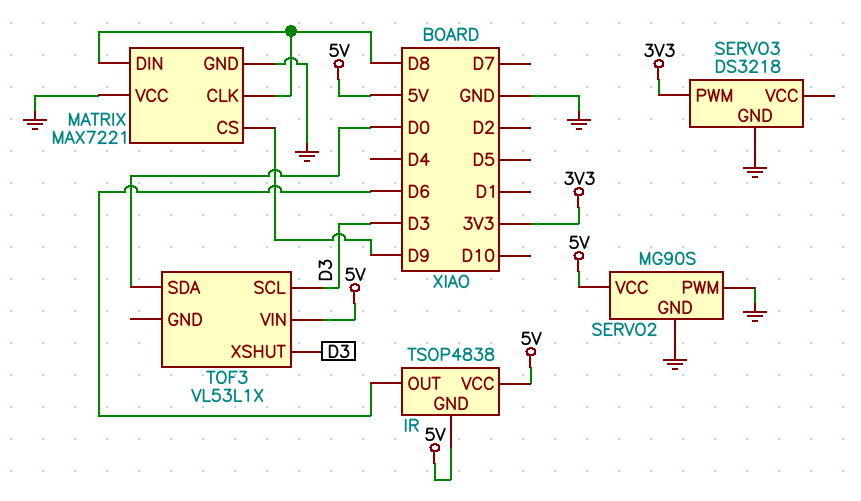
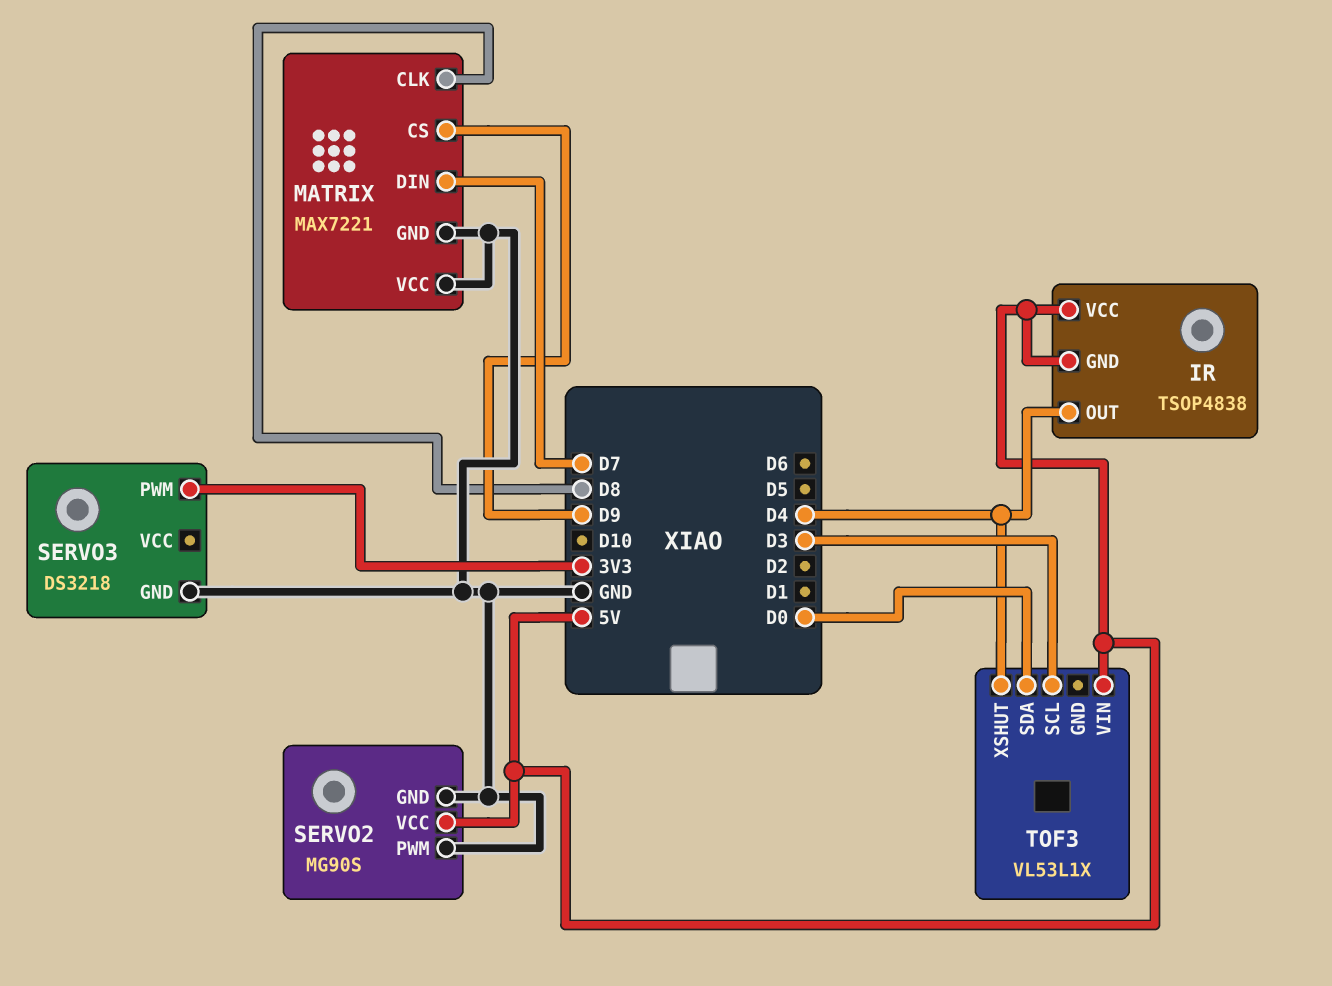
IR pin OUT: D6 -> D4
MATRIX pin DIN: D8 -> D7
TOF3 pin XSHUT: D3 -> D4

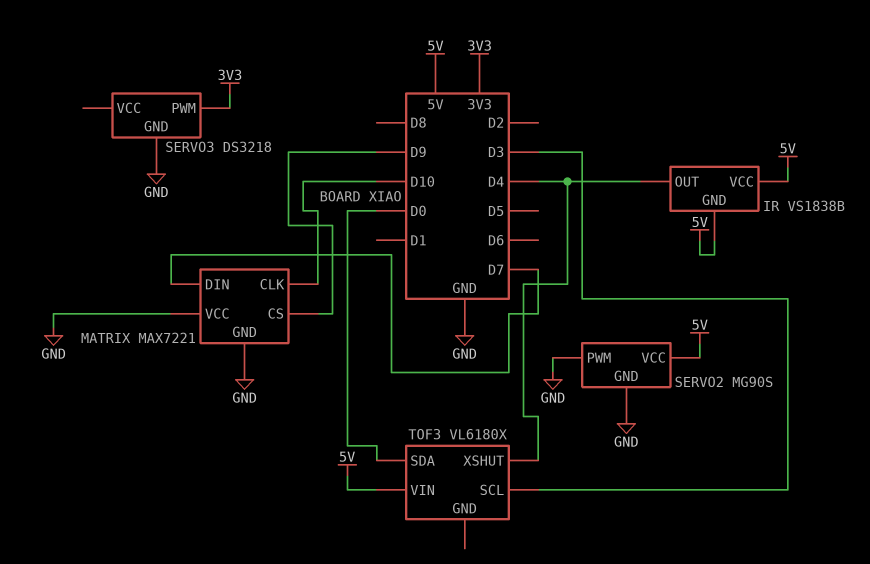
IR: TSOP4838 -> VS1838B
MATRIX pin CLK: D8 -> D10
TOF3: VL53L1X -> VL6180X

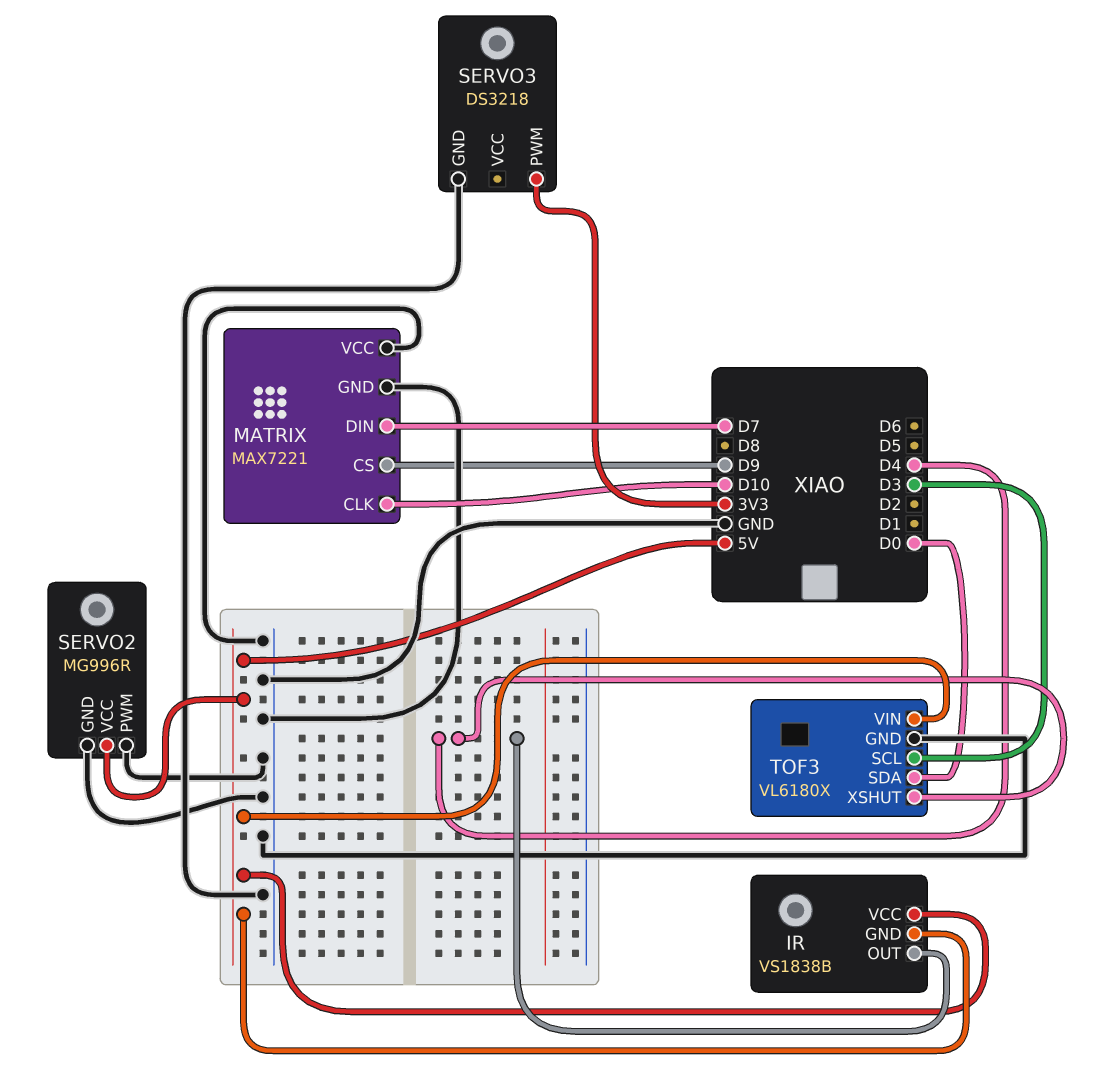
SERVO2: MG90S -> MG996R
TOF3 pin GND: none -> GND

